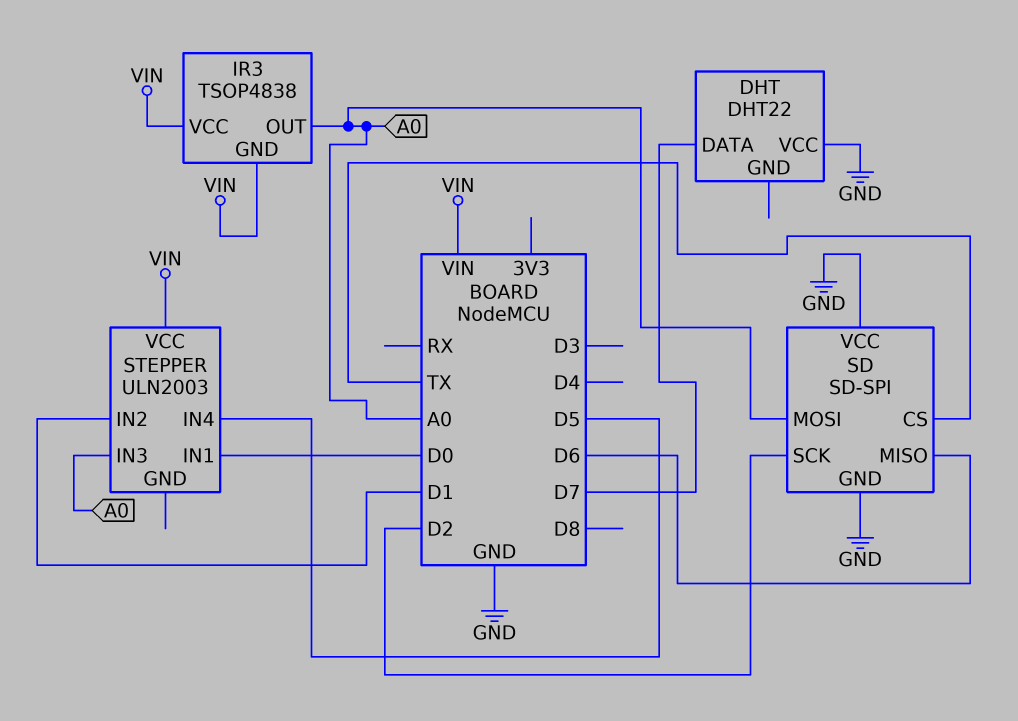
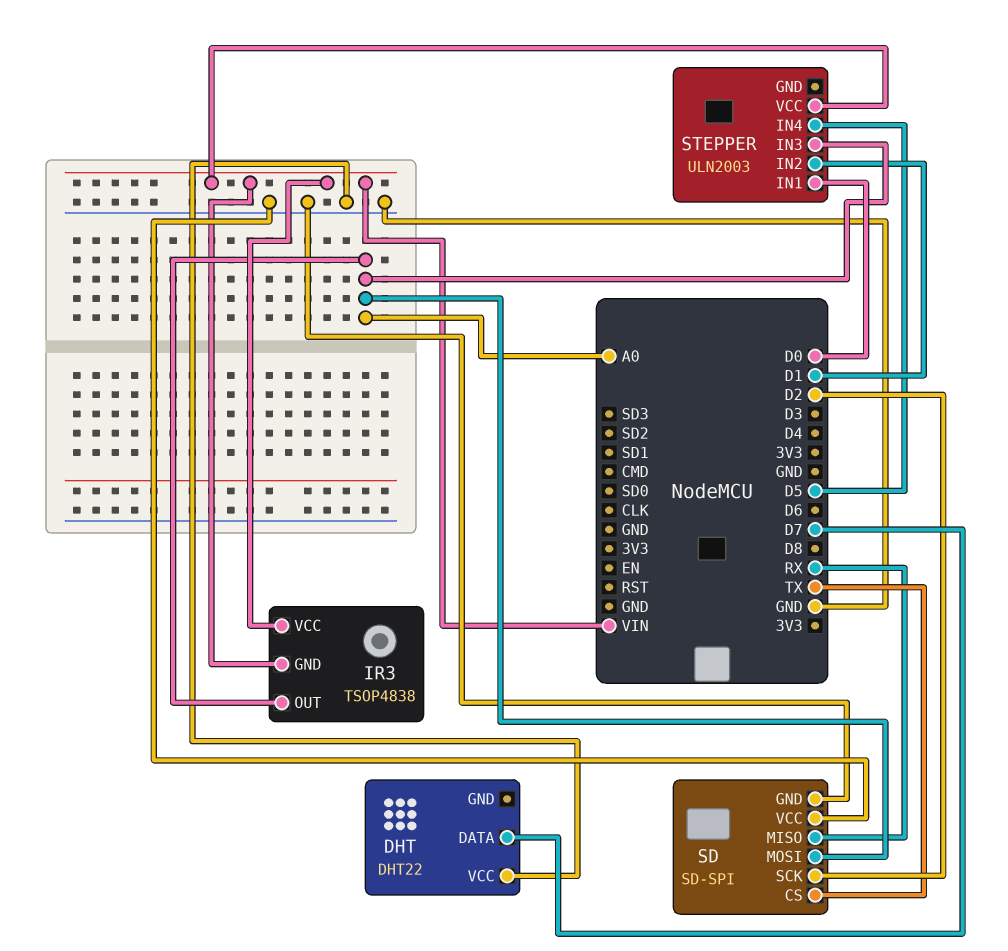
SD pin MISO: D6 -> RX

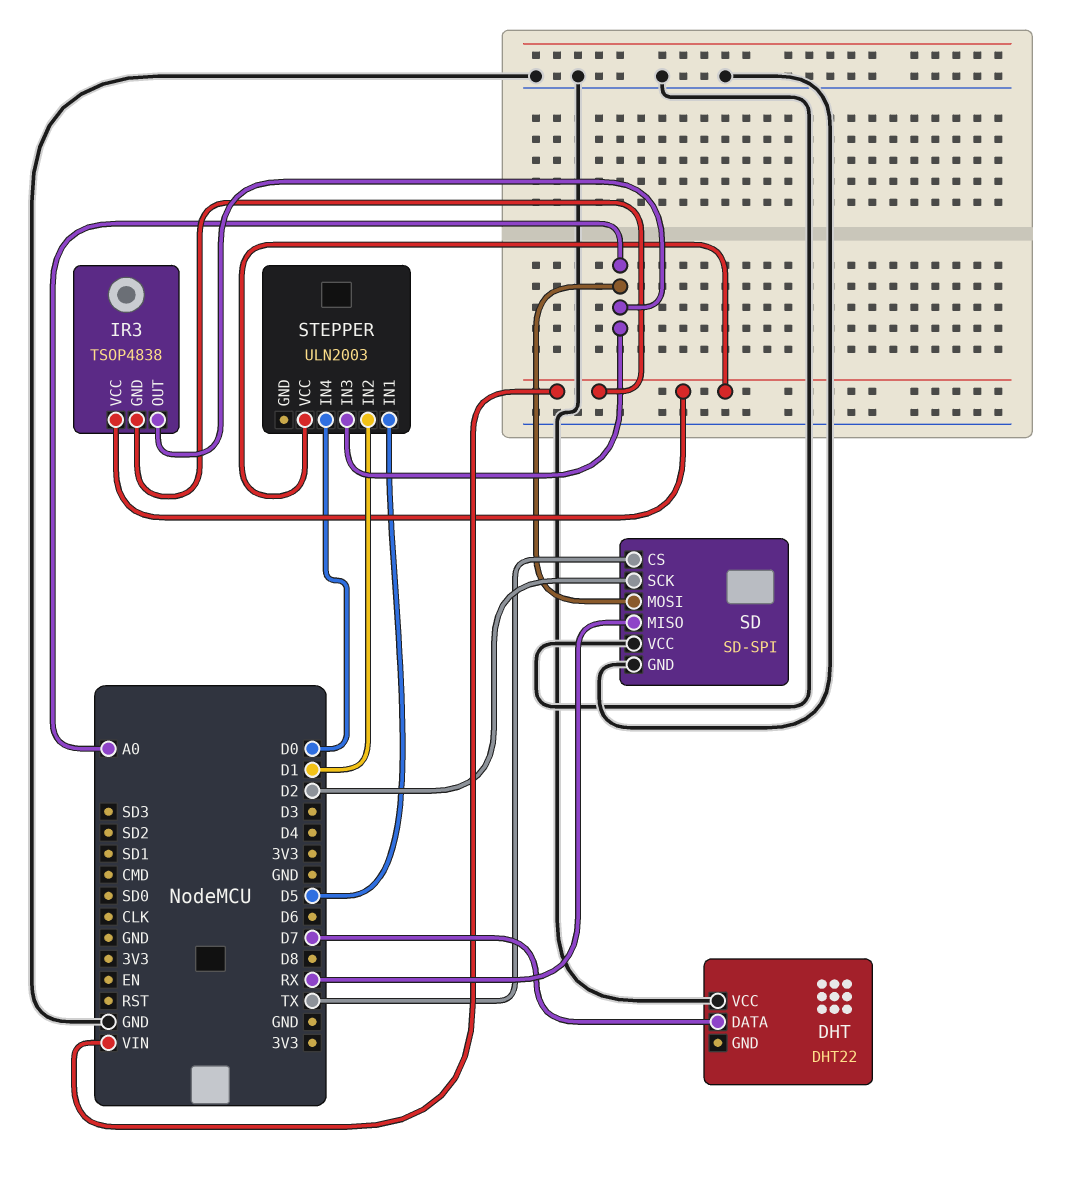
STEPPER pin IN1: D0 -> D5
STEPPER pin IN4: D5 -> D0

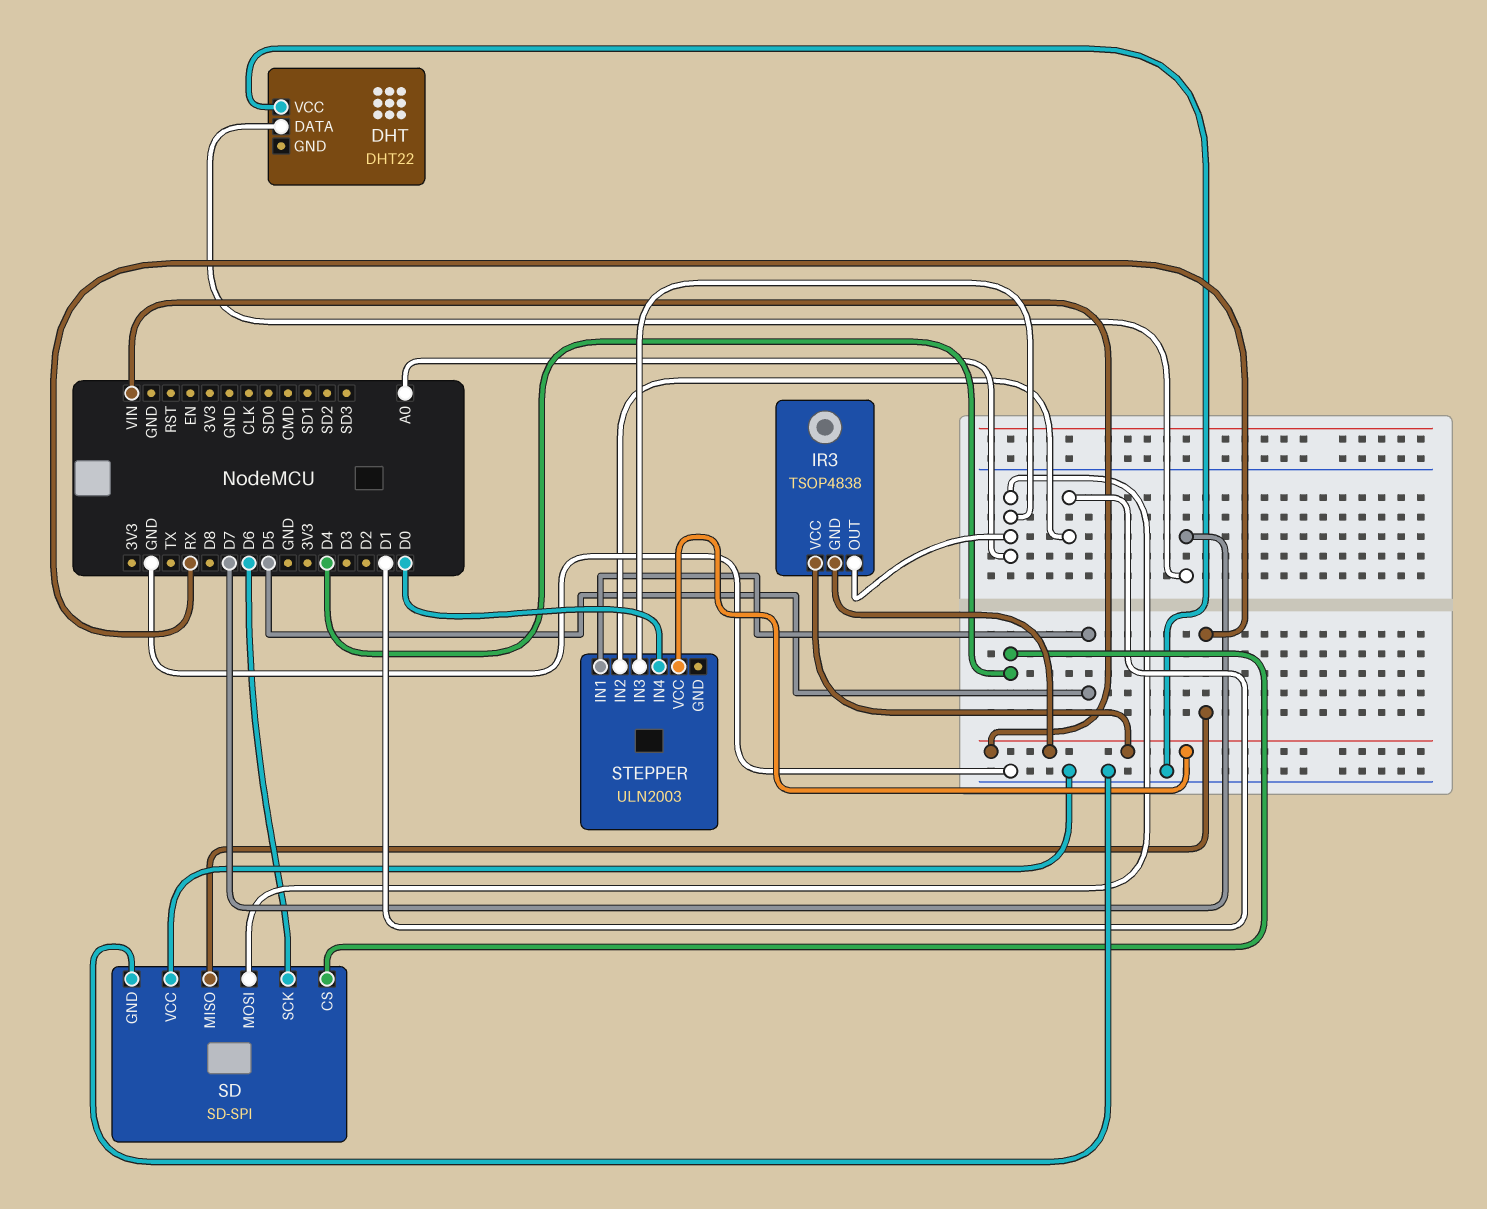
SD pin CS: TX -> D4
SD pin SCK: D2 -> D6

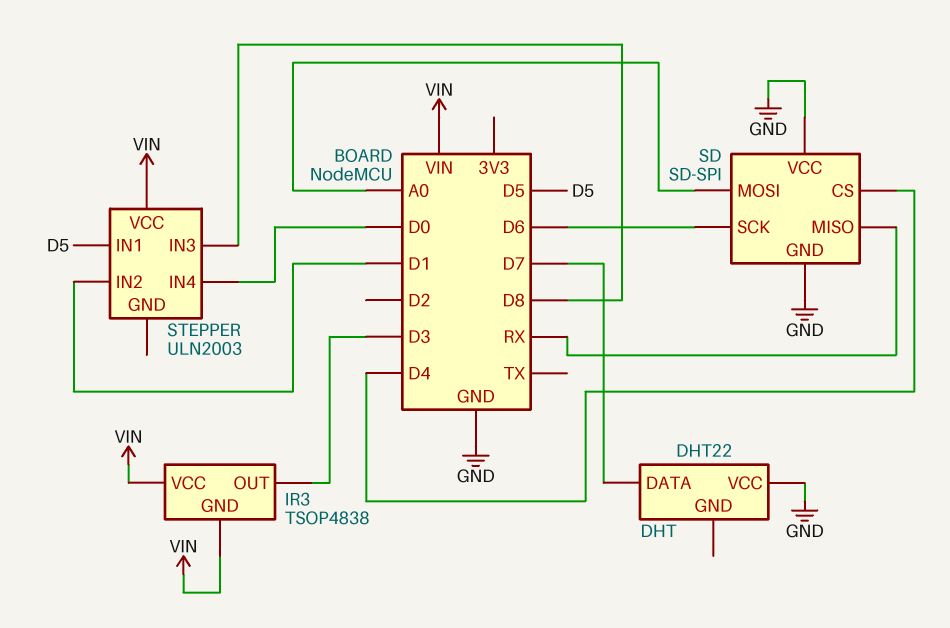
IR3 pin OUT: A0 -> D3
STEPPER pin IN3: A0 -> D8

